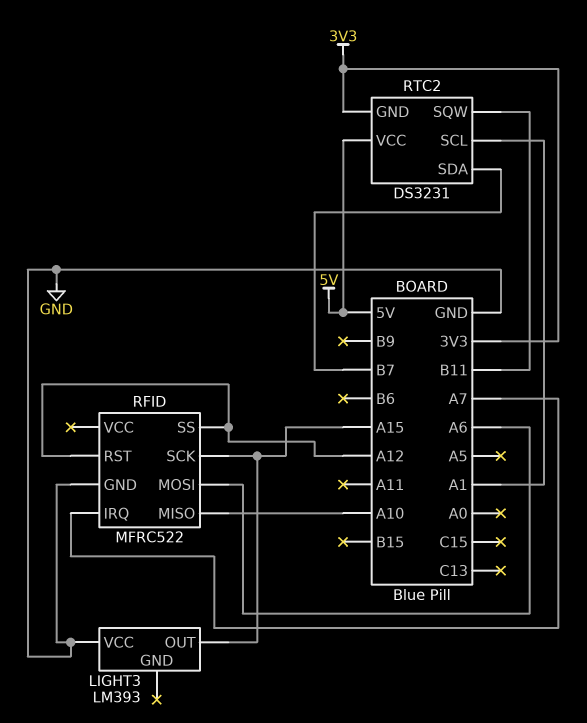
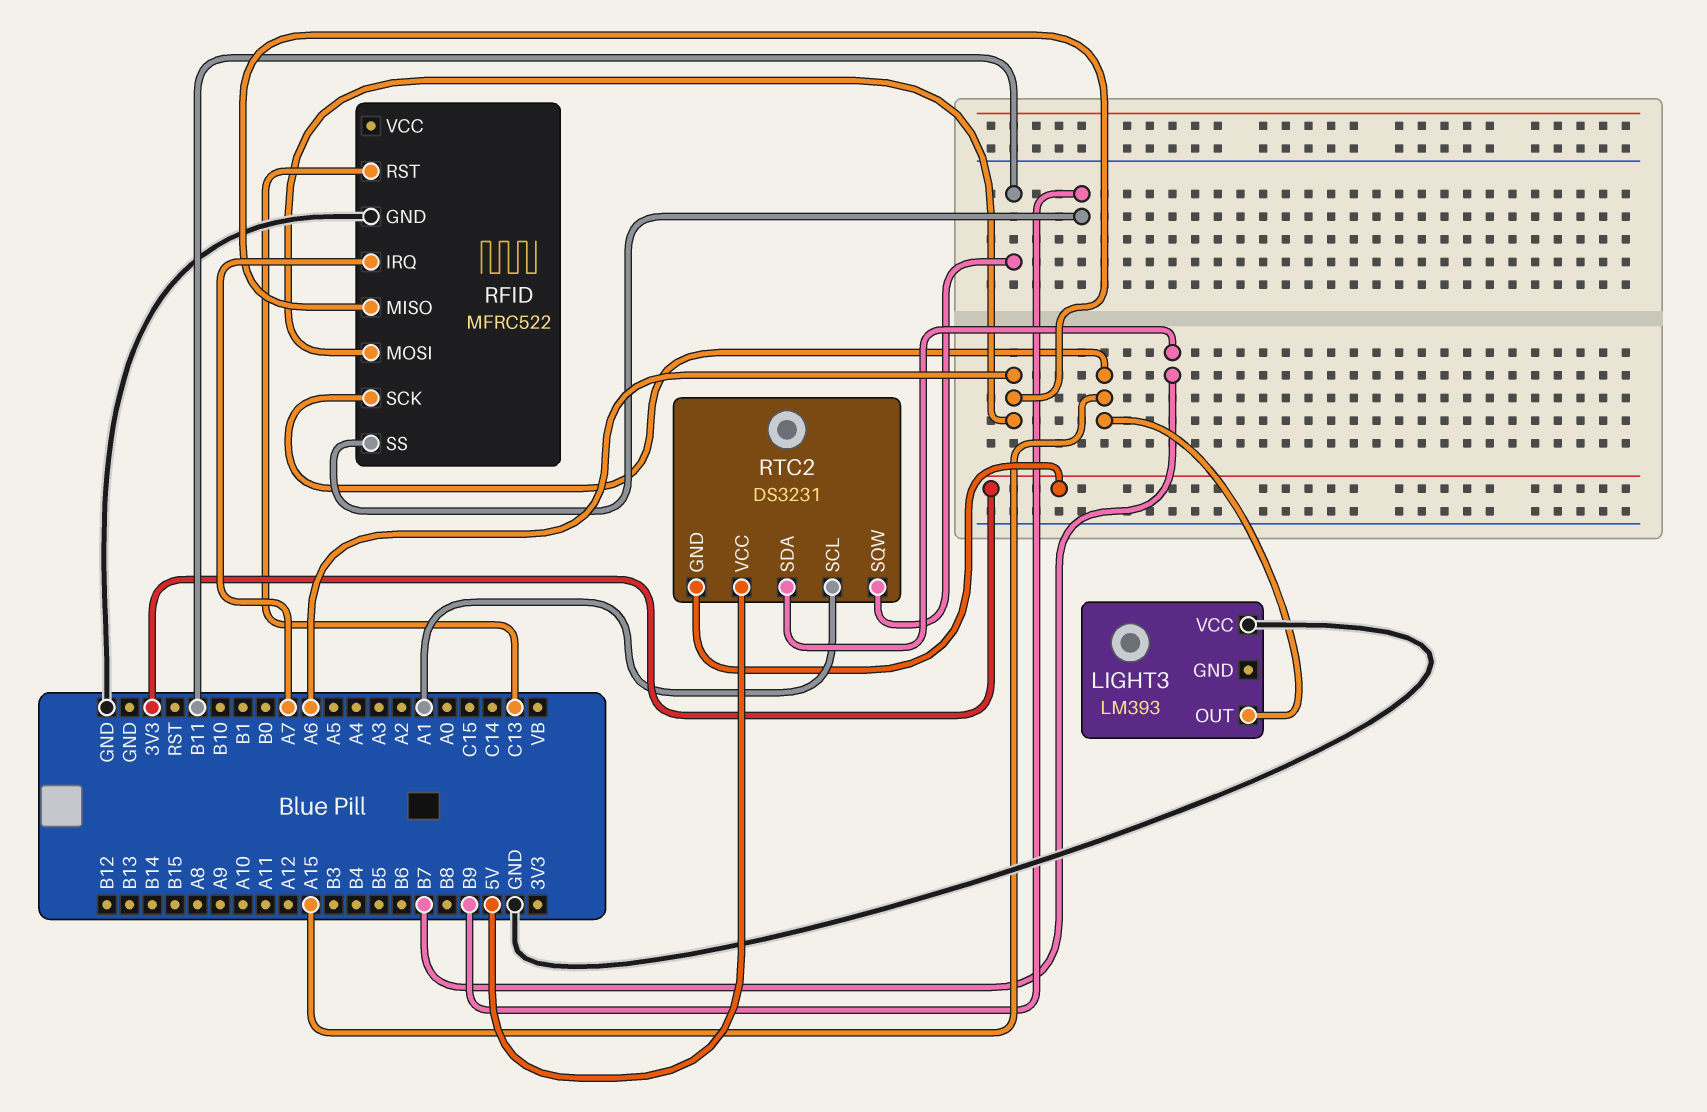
RFID pin MISO: A10 -> A6
RFID pin RST: A12 -> C13
RFID pin SS: A12 -> B9

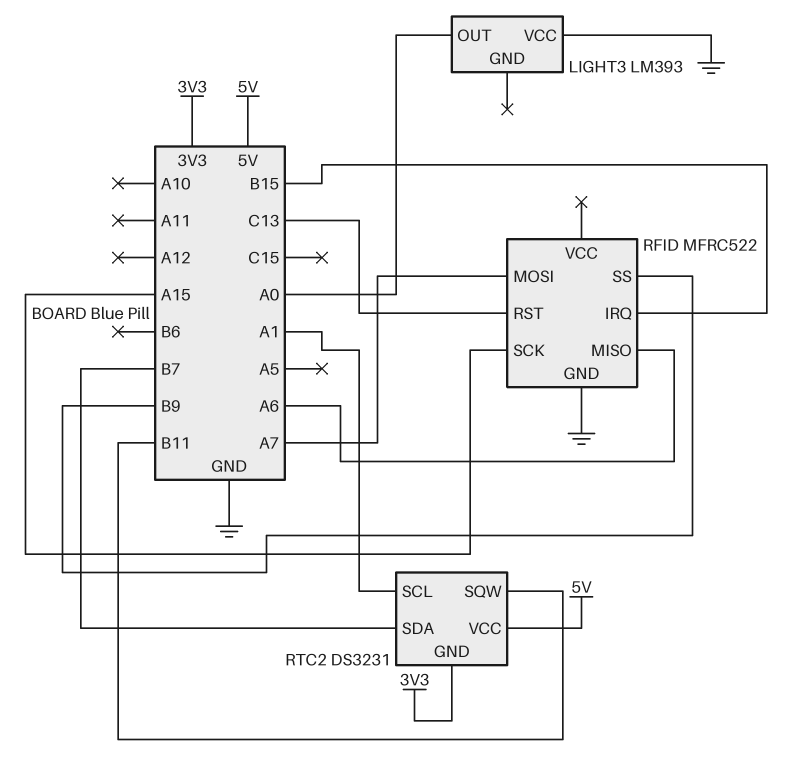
LIGHT3 pin OUT: A15 -> A0
RFID pin IRQ: A7 -> B15
RFID pin MOSI: A6 -> A7

